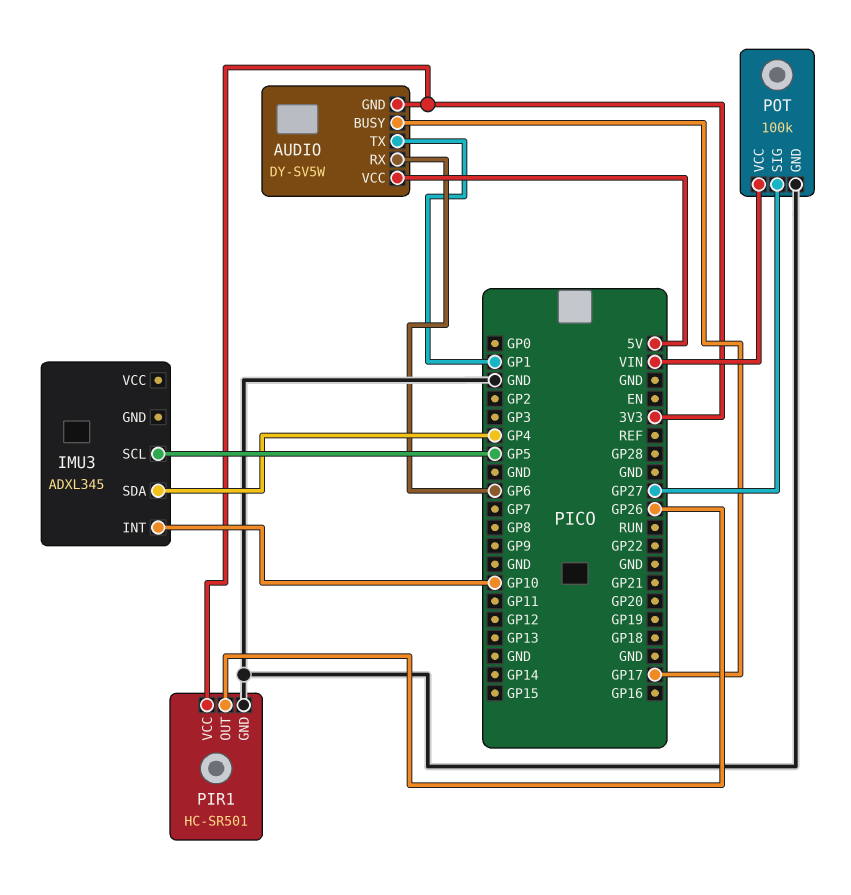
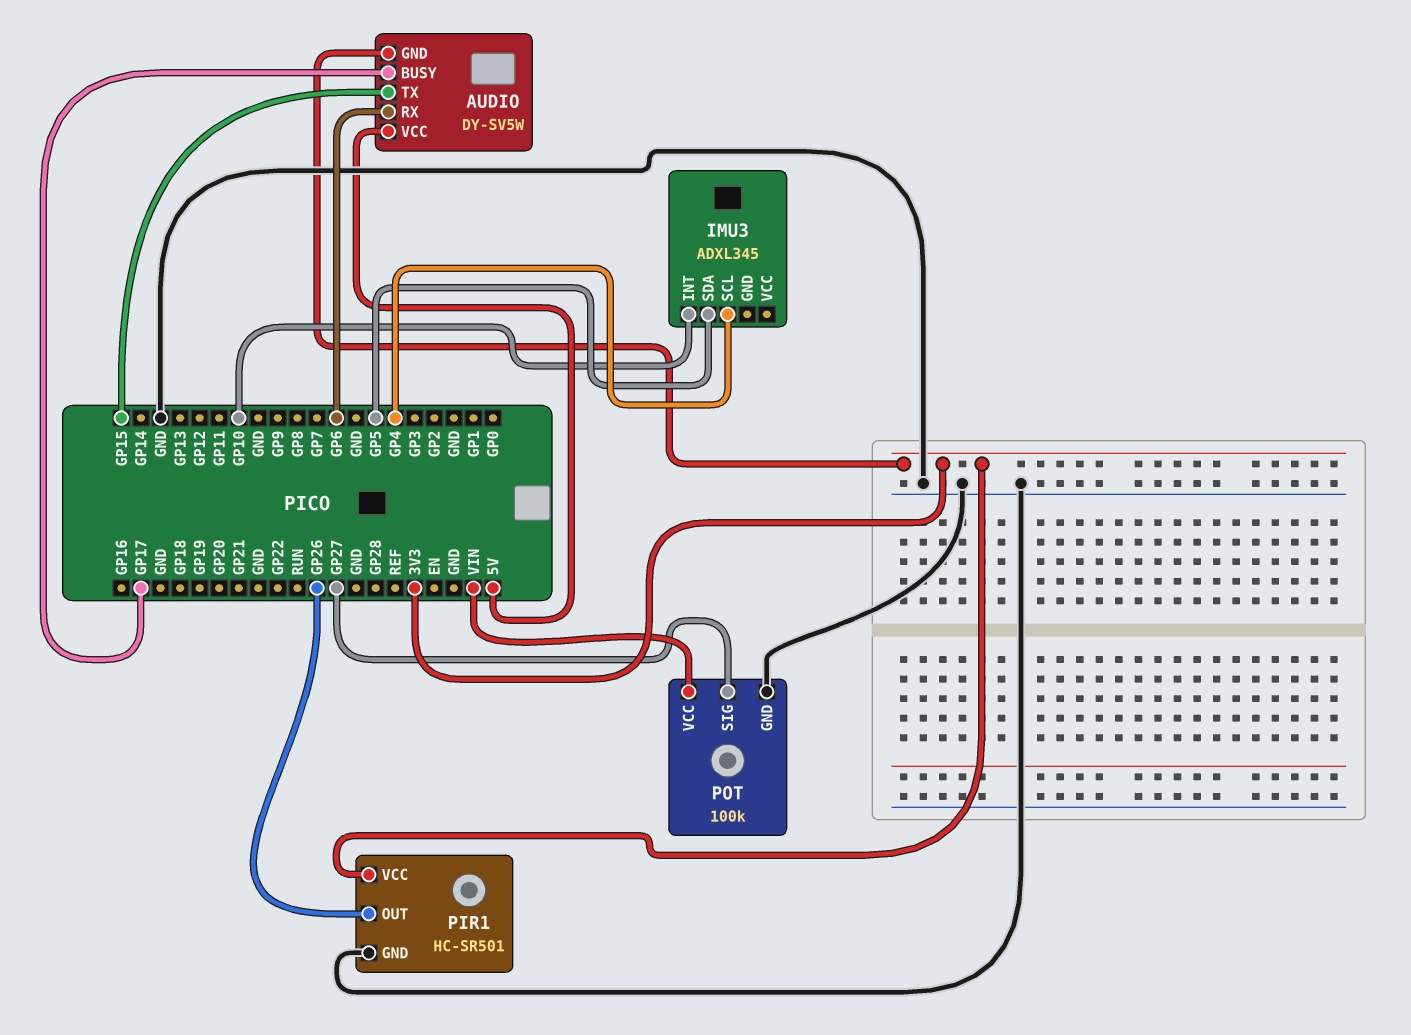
AUDIO pin TX: GP1 -> GP15
IMU3 pin SCL: GP5 -> GP4
IMU3 pin SDA: GP4 -> GP5

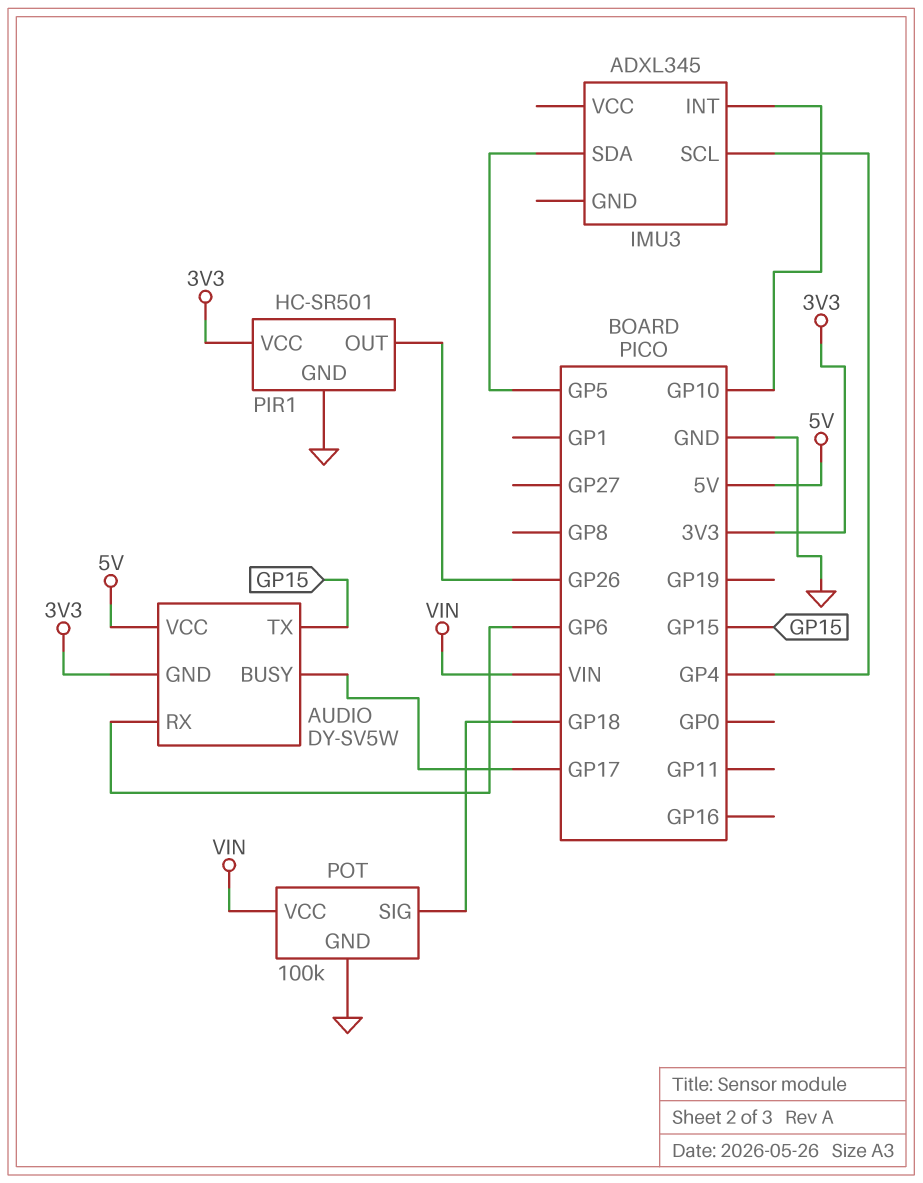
POT pin SIG: GP27 -> GP18

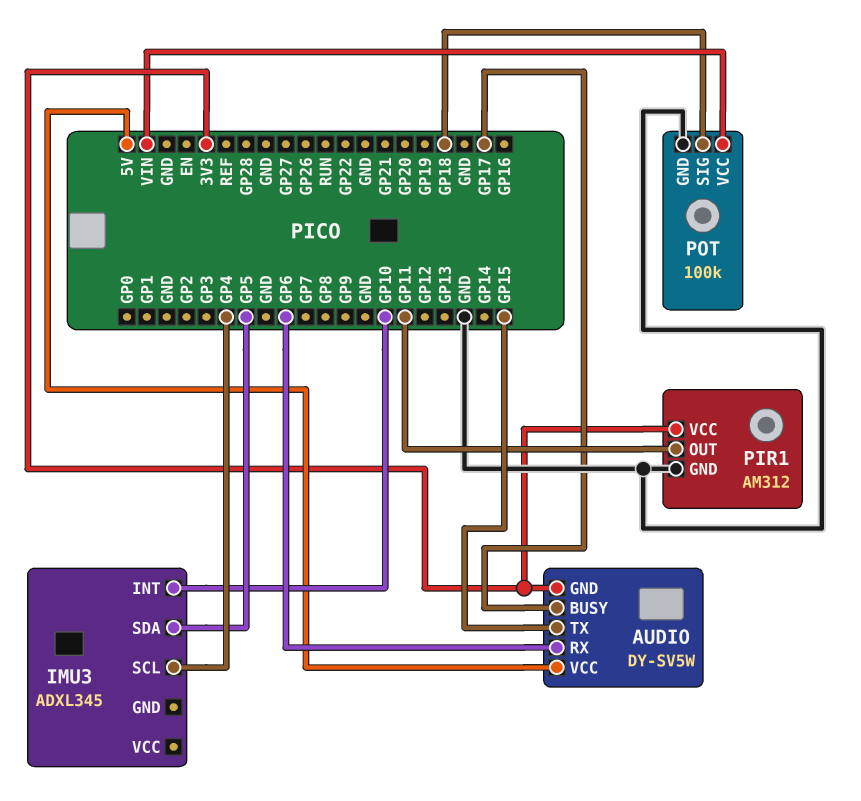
PIR1: HC-SR501 -> AM312
PIR1 pin OUT: GP26 -> GP11

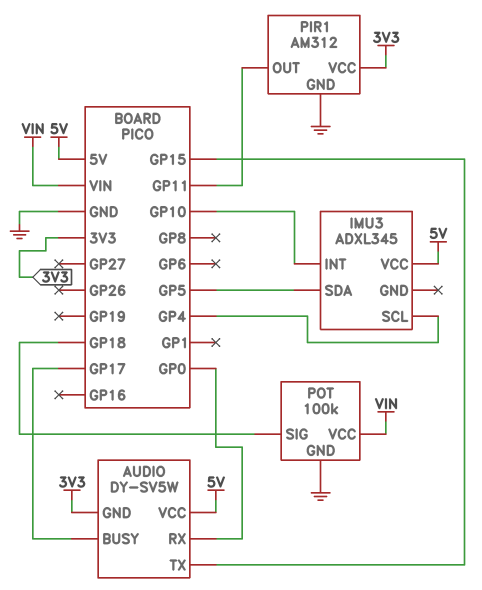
AUDIO pin RX: GP6 -> GP0
IMU3 pin VCC: none -> 5V

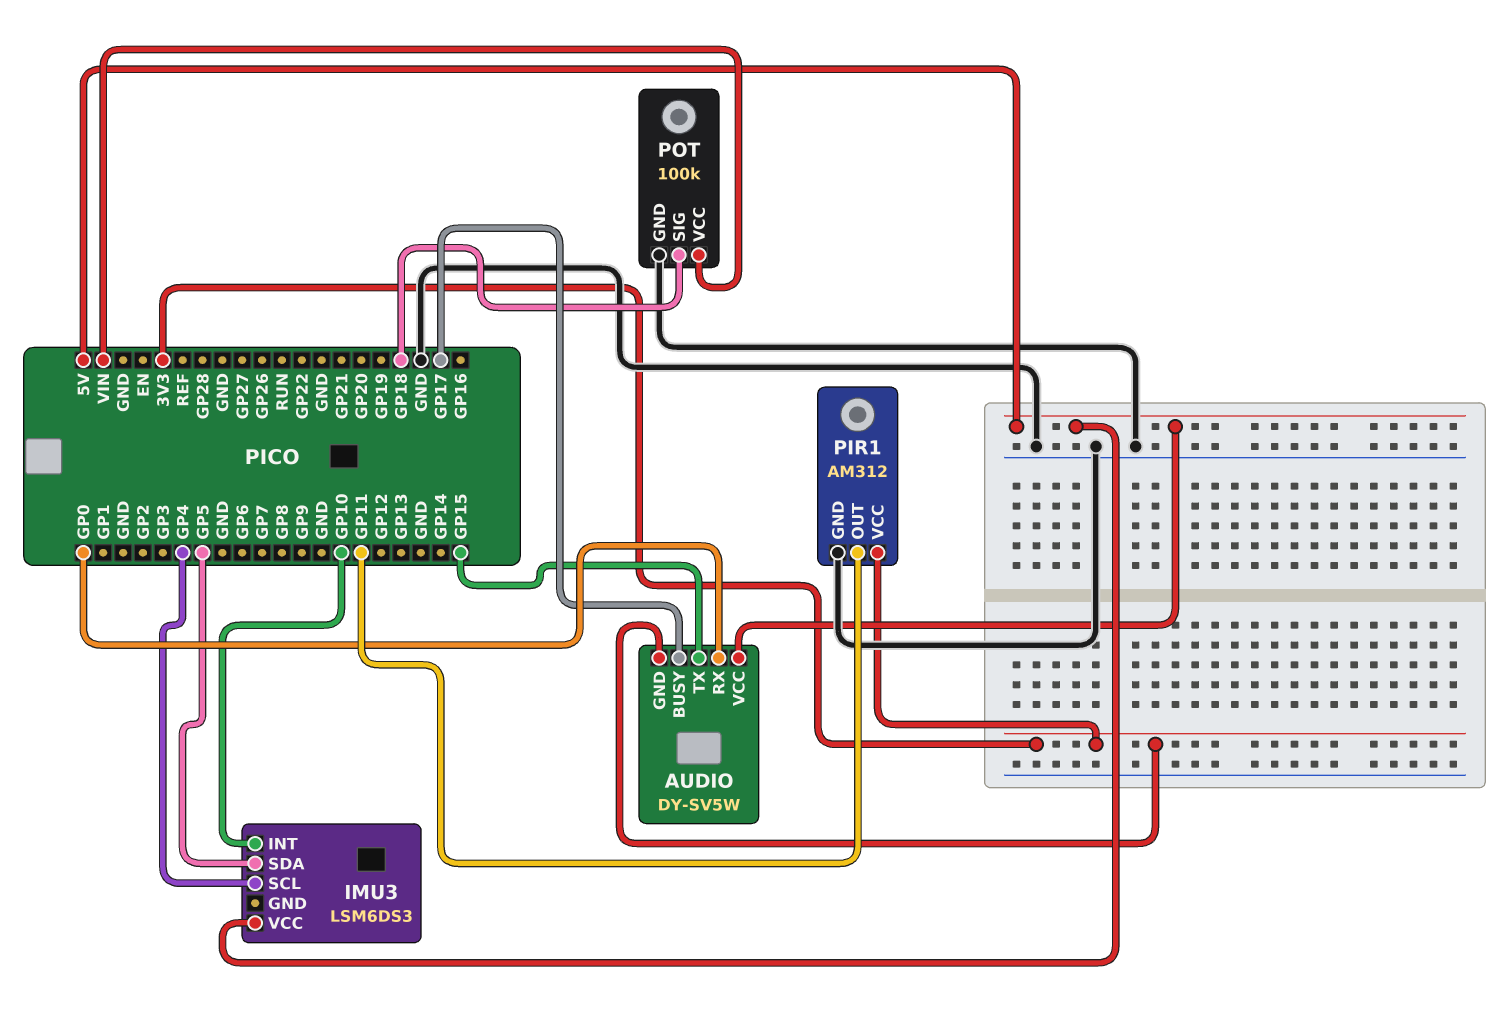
IMU3: ADXL345 -> LSM6DS3

